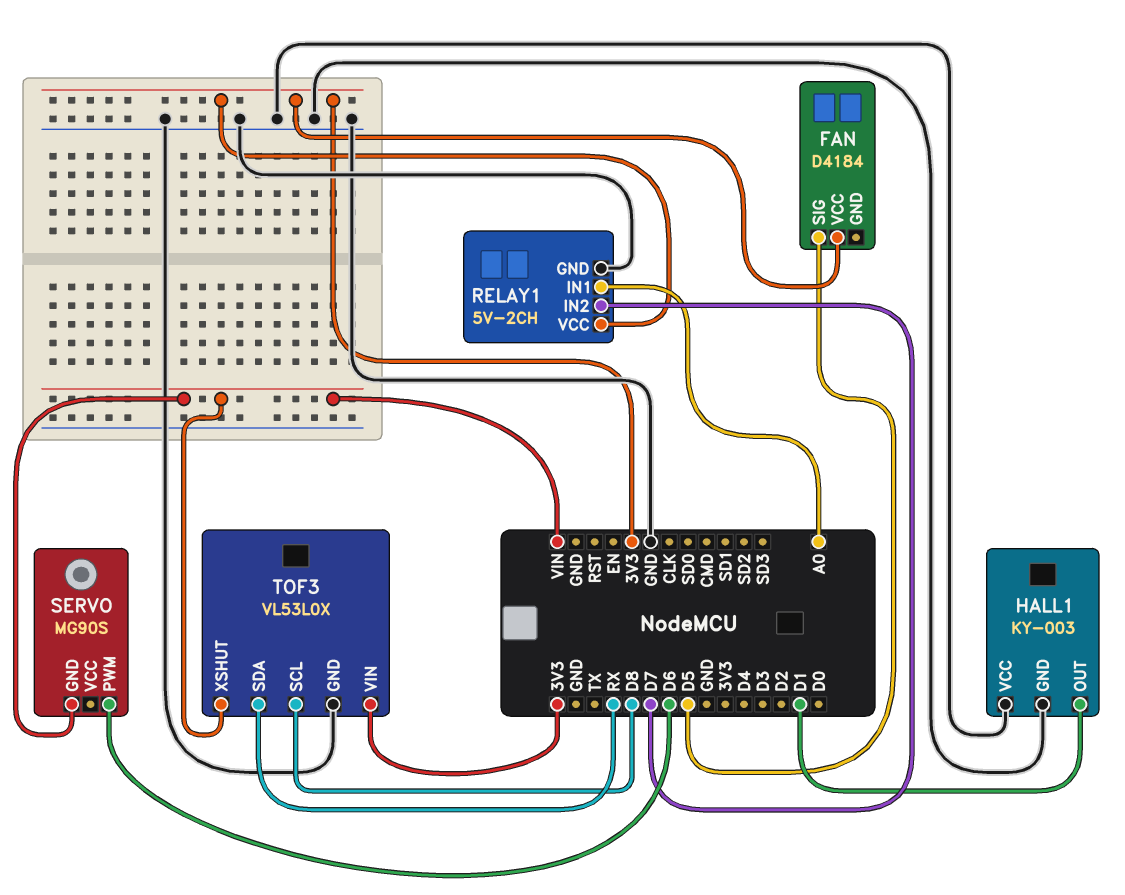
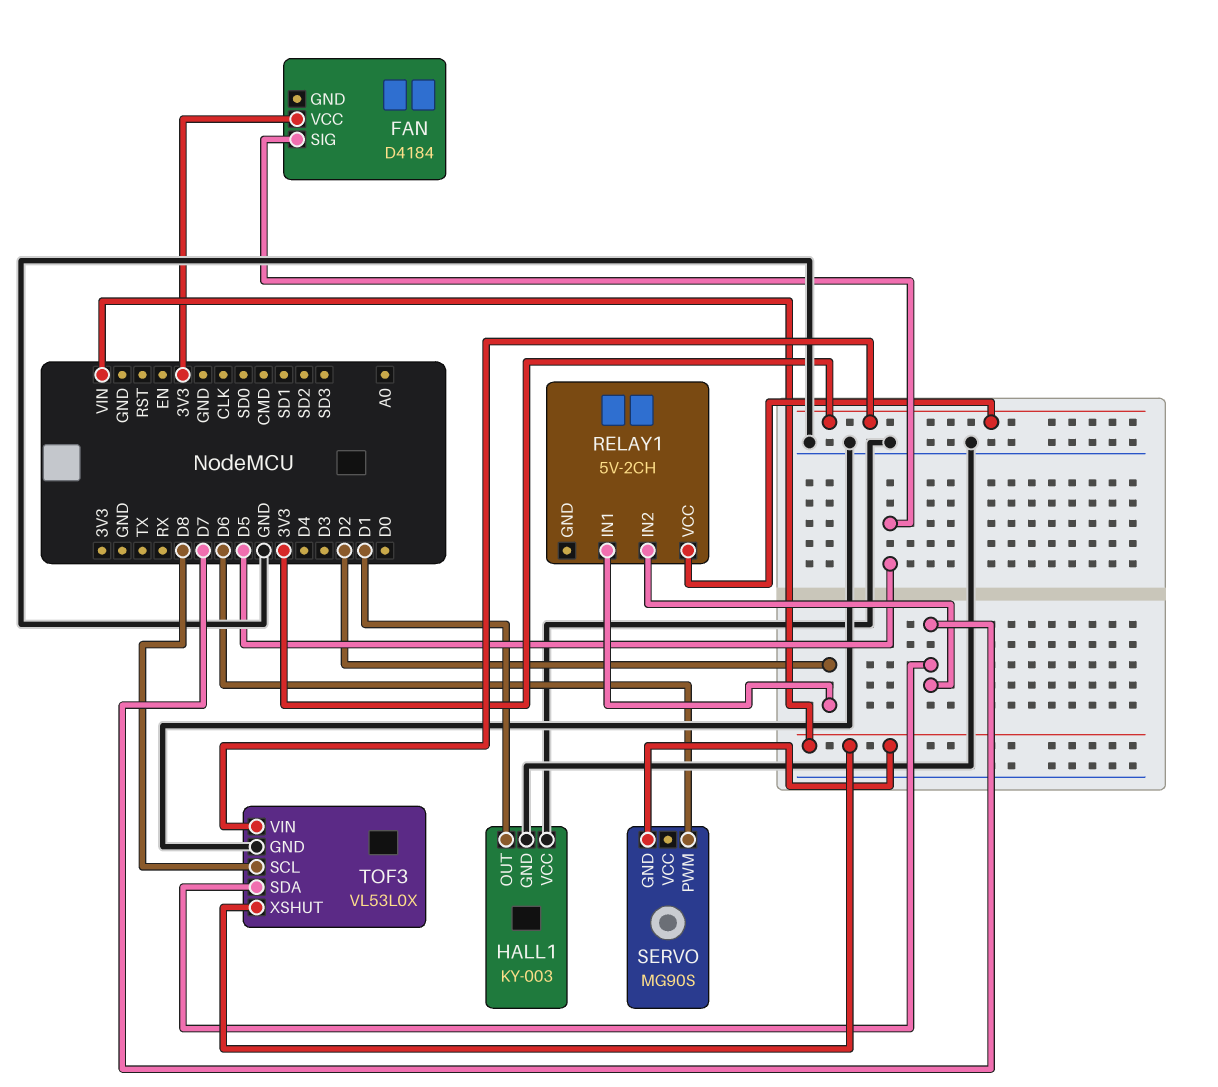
RELAY1 pin GND: GND -> none
RELAY1 pin IN1: A0 -> D2
TOF3 pin SDA: RX -> D7

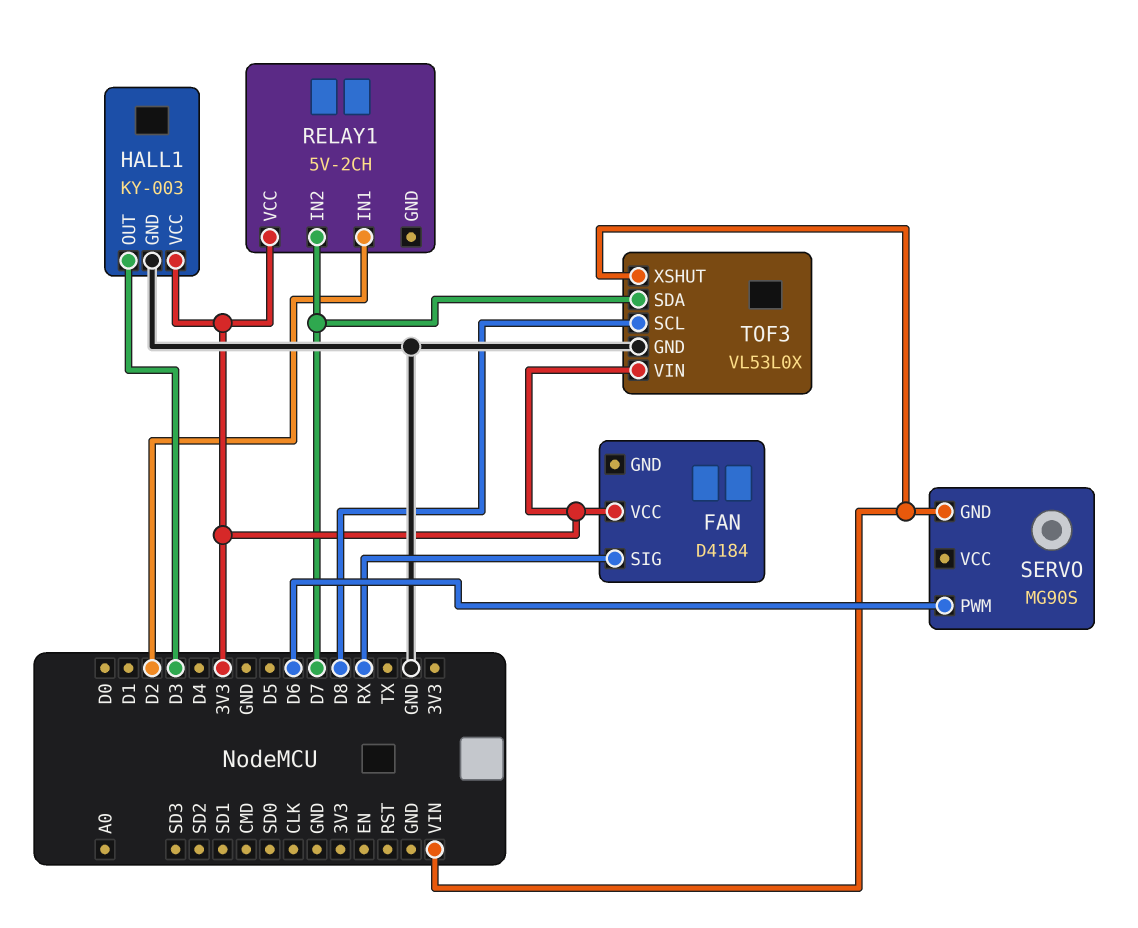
FAN pin SIG: D5 -> RX
HALL1 pin OUT: D1 -> D3
HALL1 pin VCC: GND -> 3V3

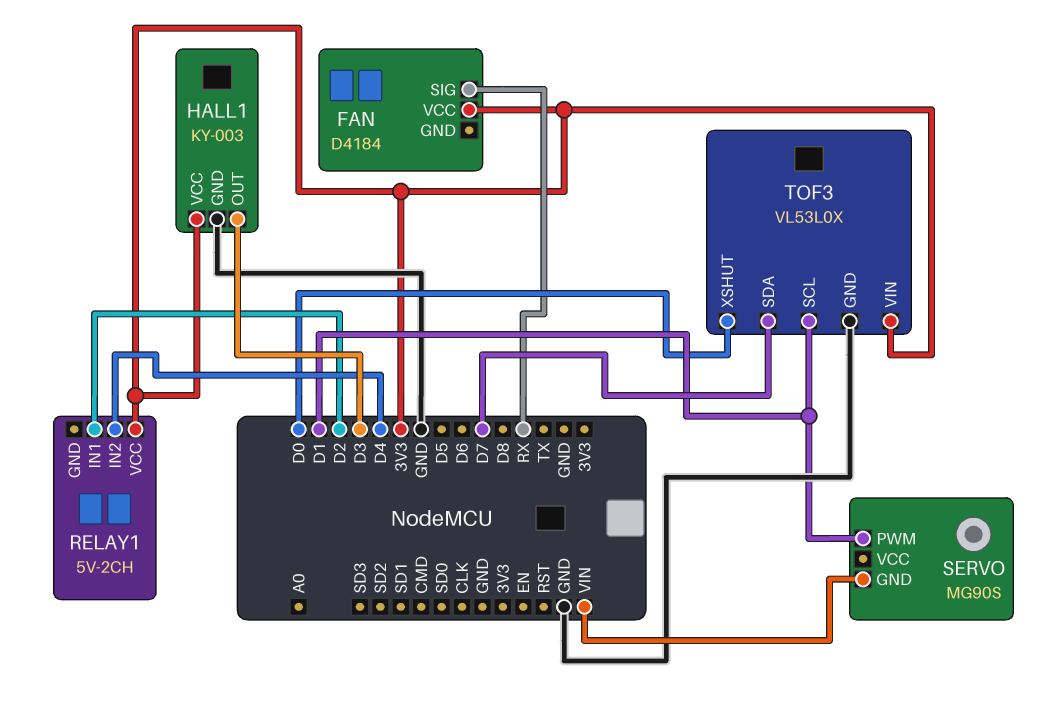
RELAY1 pin IN2: D7 -> D4
SERVO pin PWM: D6 -> D1
TOF3 pin SCL: D8 -> D1
TOF3 pin XSHUT: VIN -> D0

